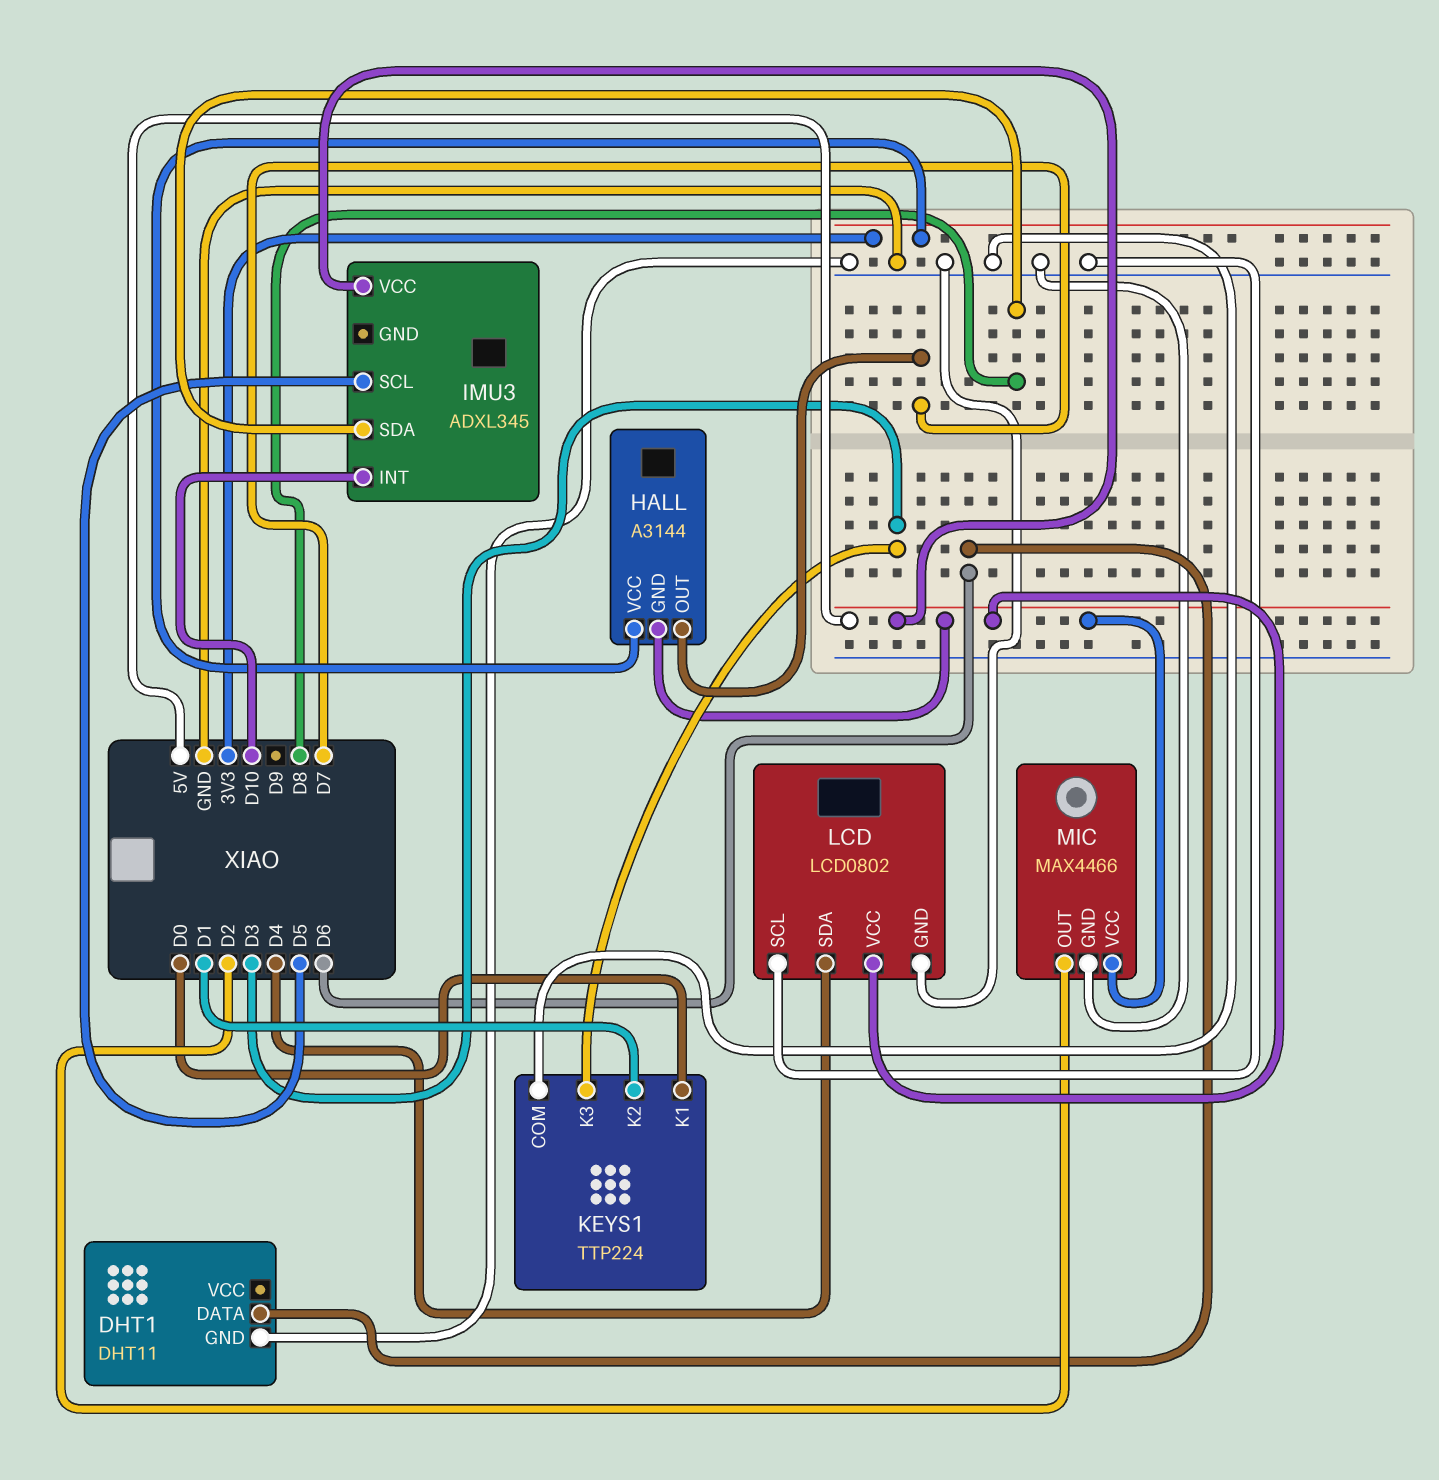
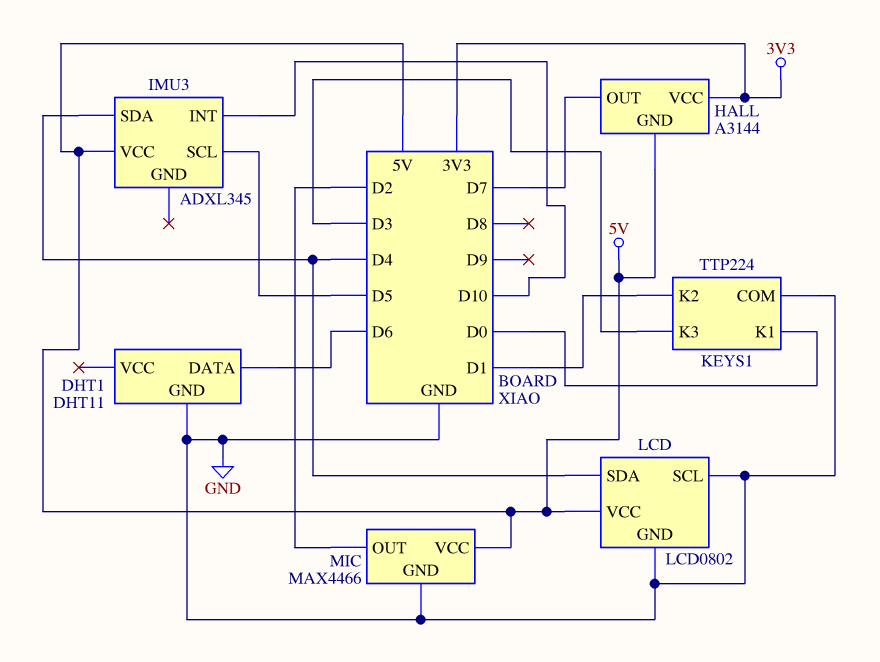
IMU3 pin SDA: D8 -> D4

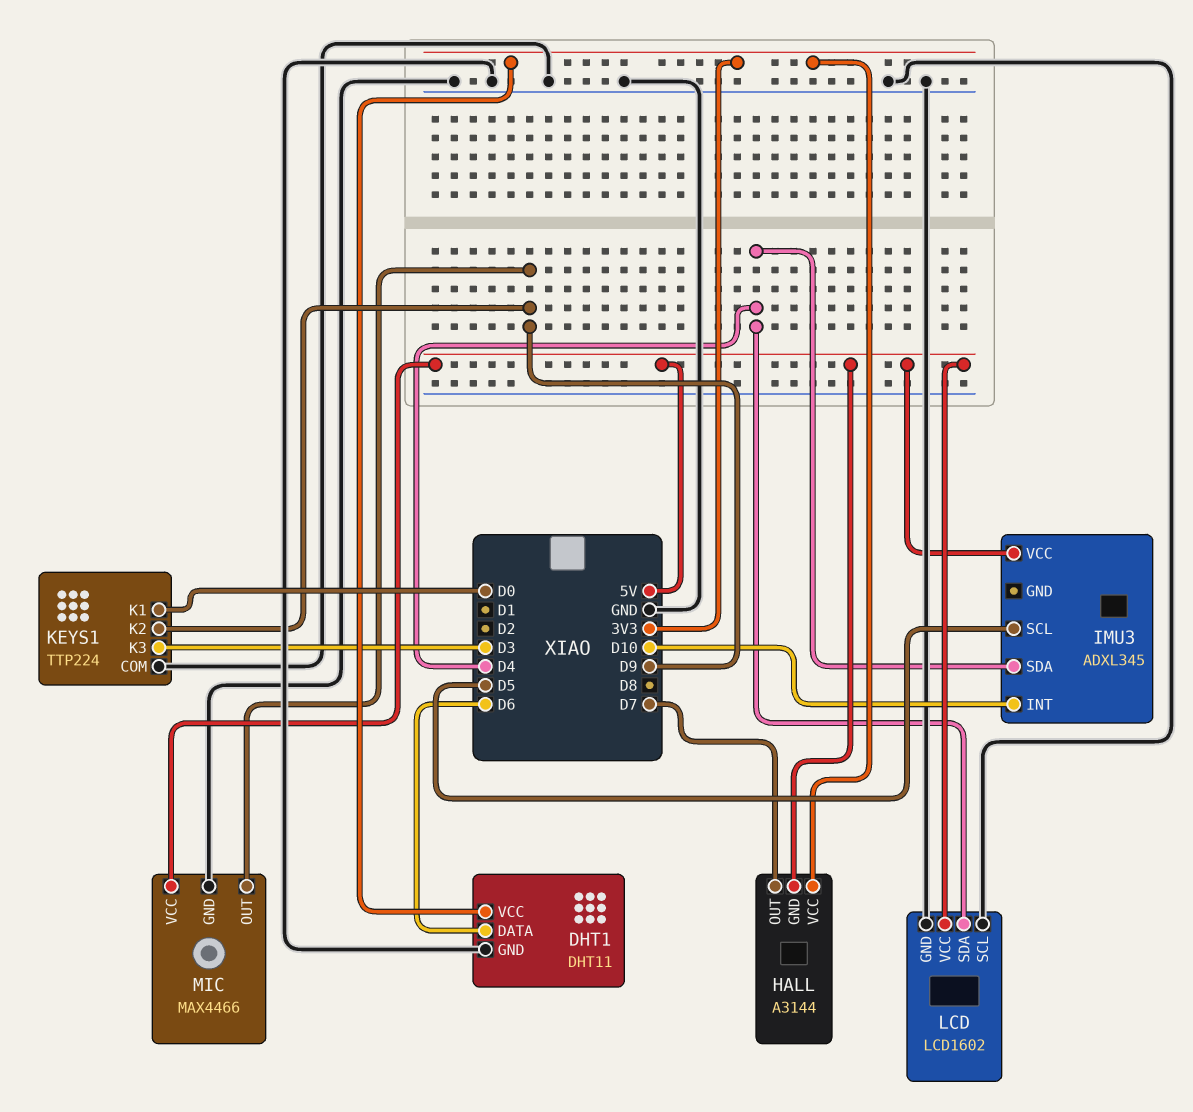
DHT1 pin VCC: none -> 3V3
KEYS1 pin K2: D1 -> D9
LCD: LCD0802 -> LCD1602
MIC pin OUT: D2 -> D9

